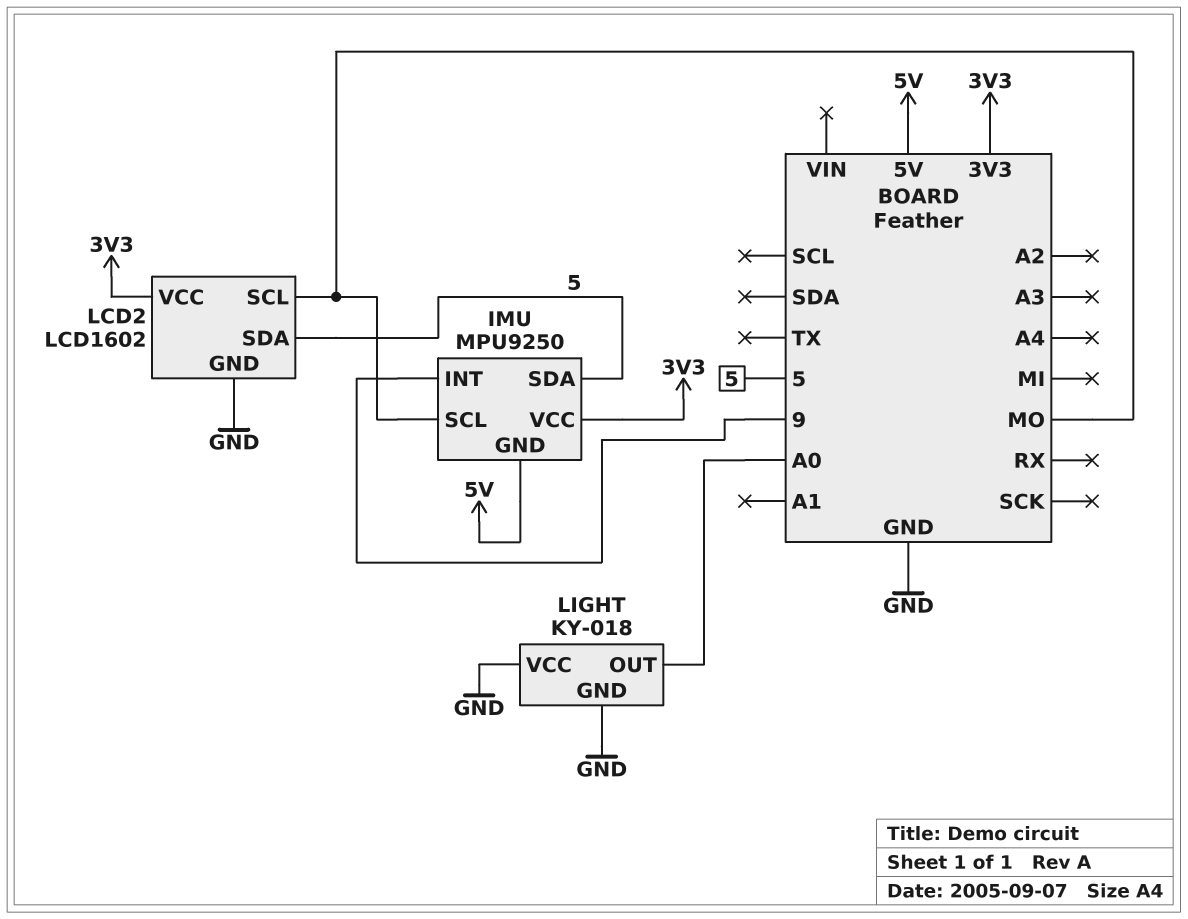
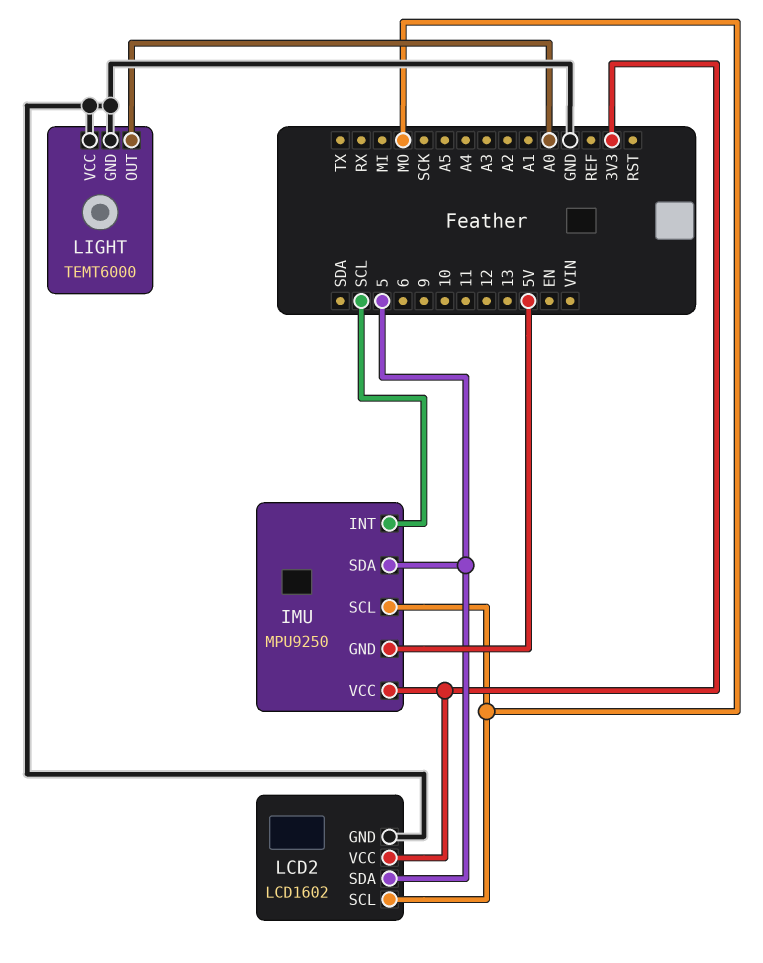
IMU pin INT: 9 -> SCL
LIGHT: KY-018 -> TEMT6000

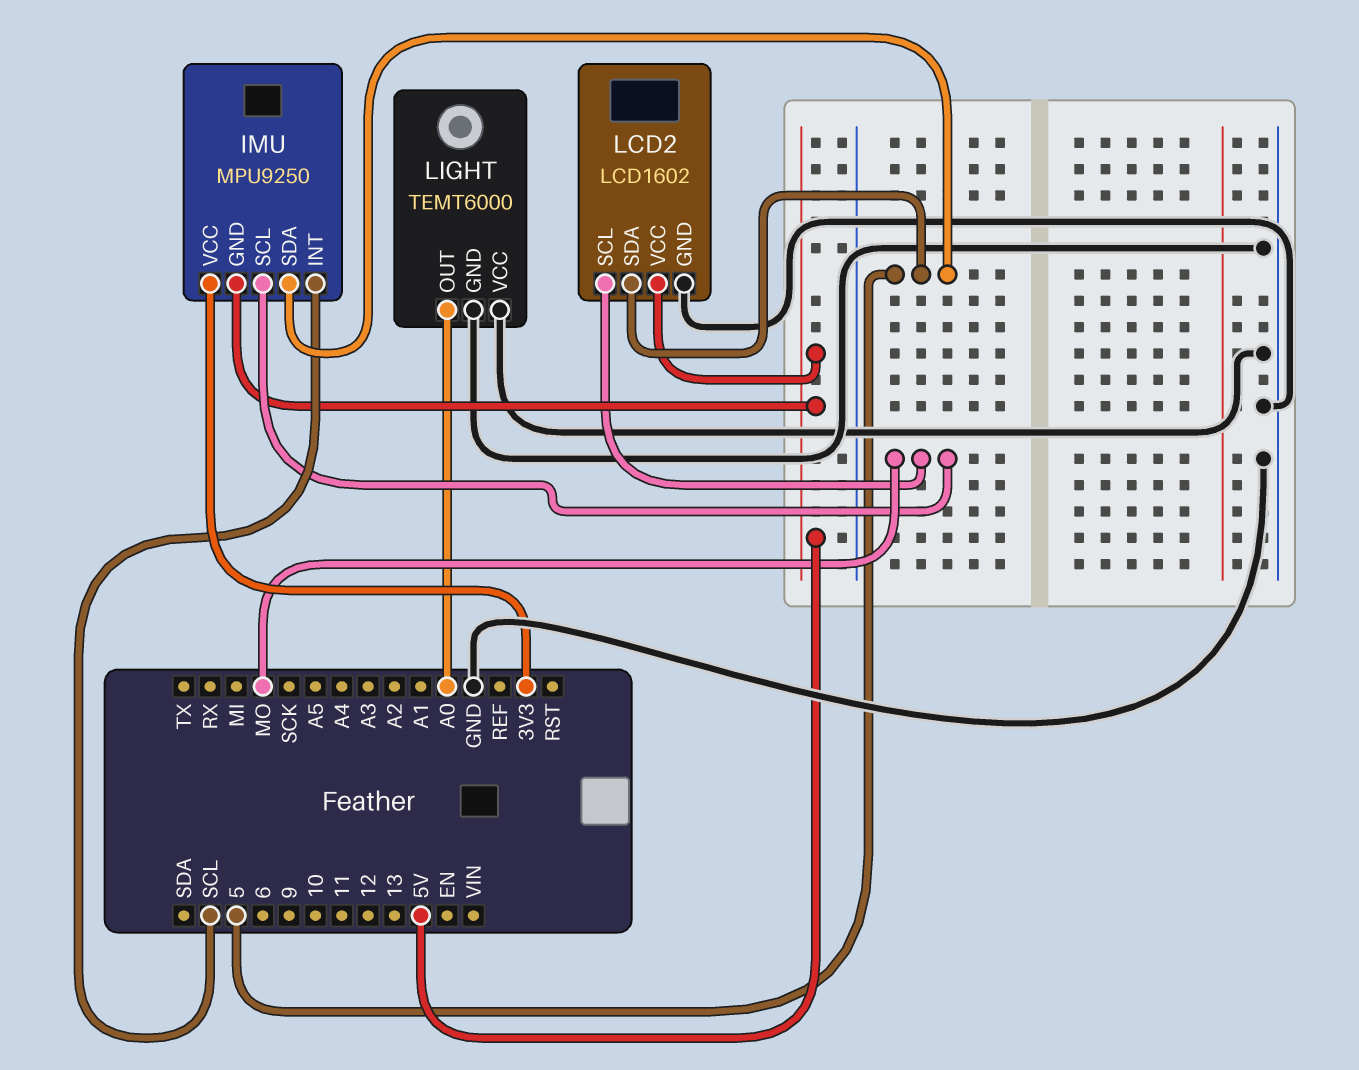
LCD2 pin VCC: 3V3 -> 5V

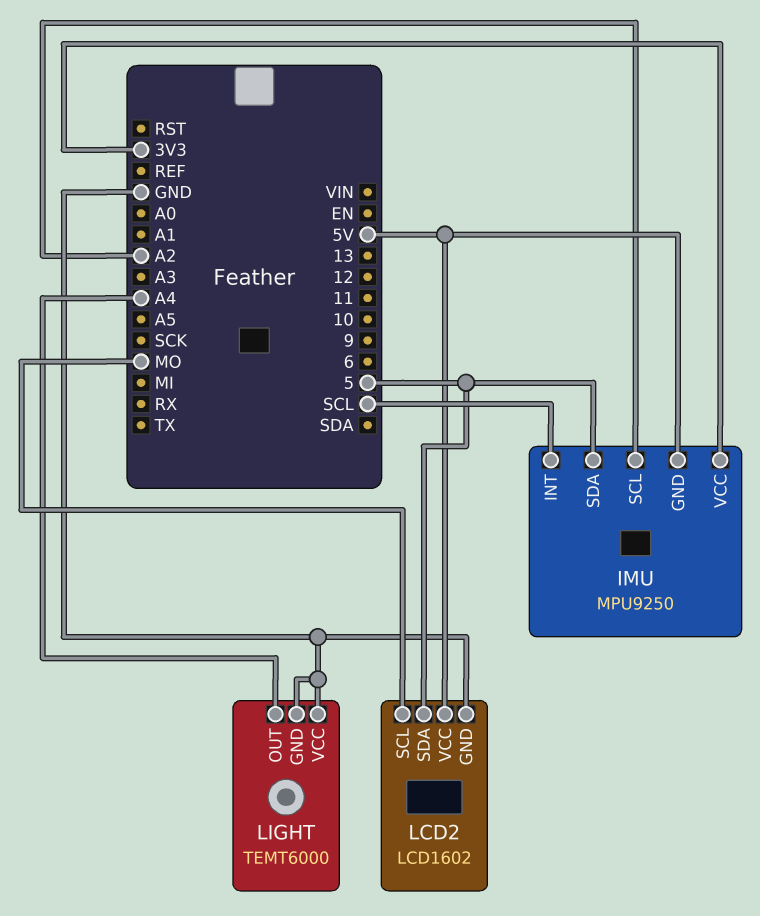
IMU pin SCL: MO -> A2
LIGHT pin OUT: A0 -> A4

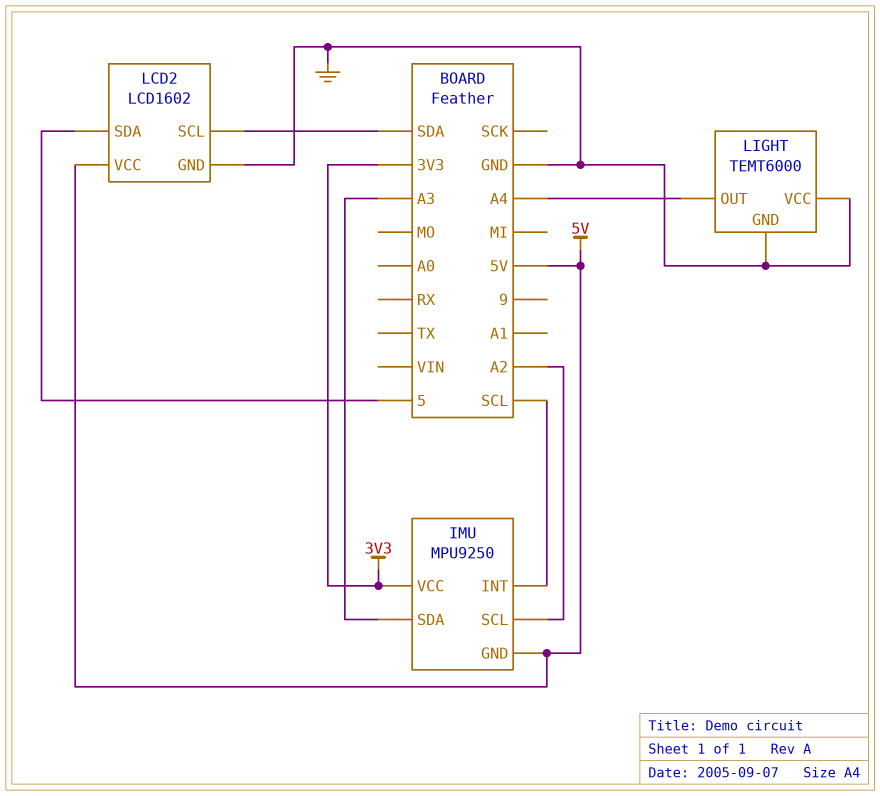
IMU pin SDA: 5 -> A3
LCD2 pin SCL: MO -> SDA

